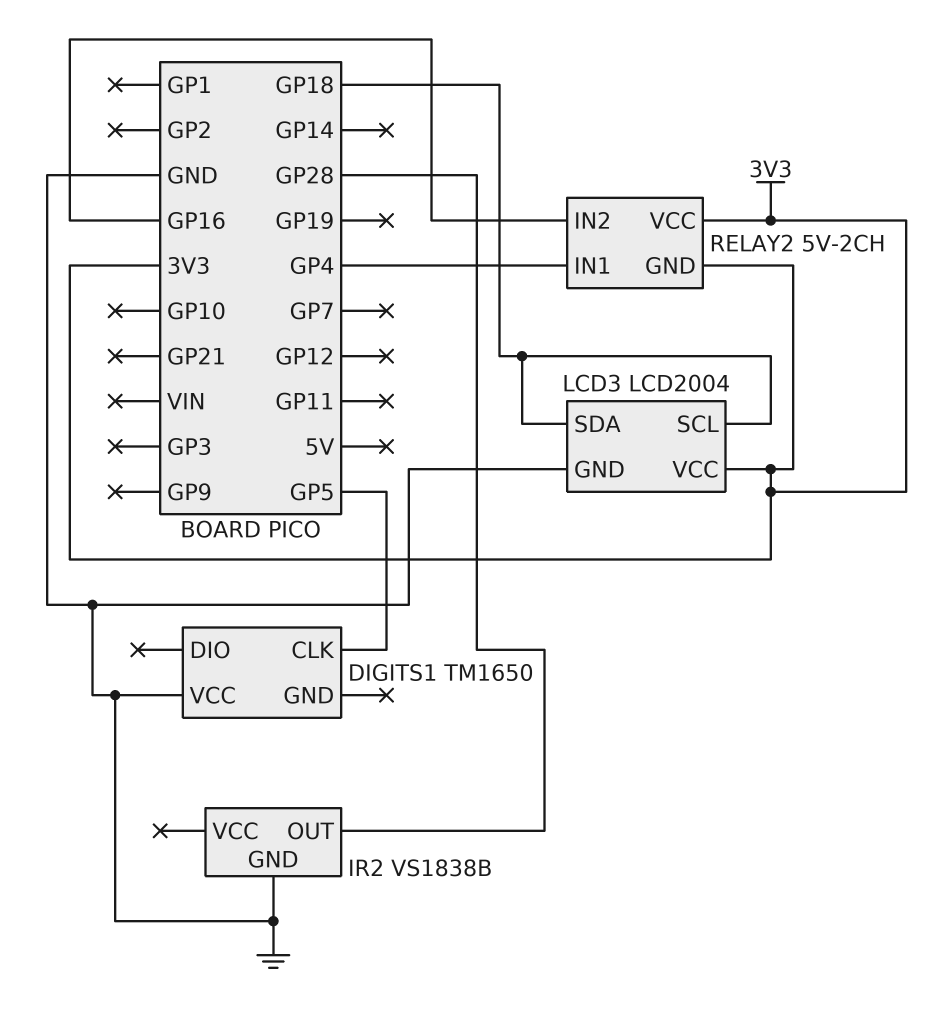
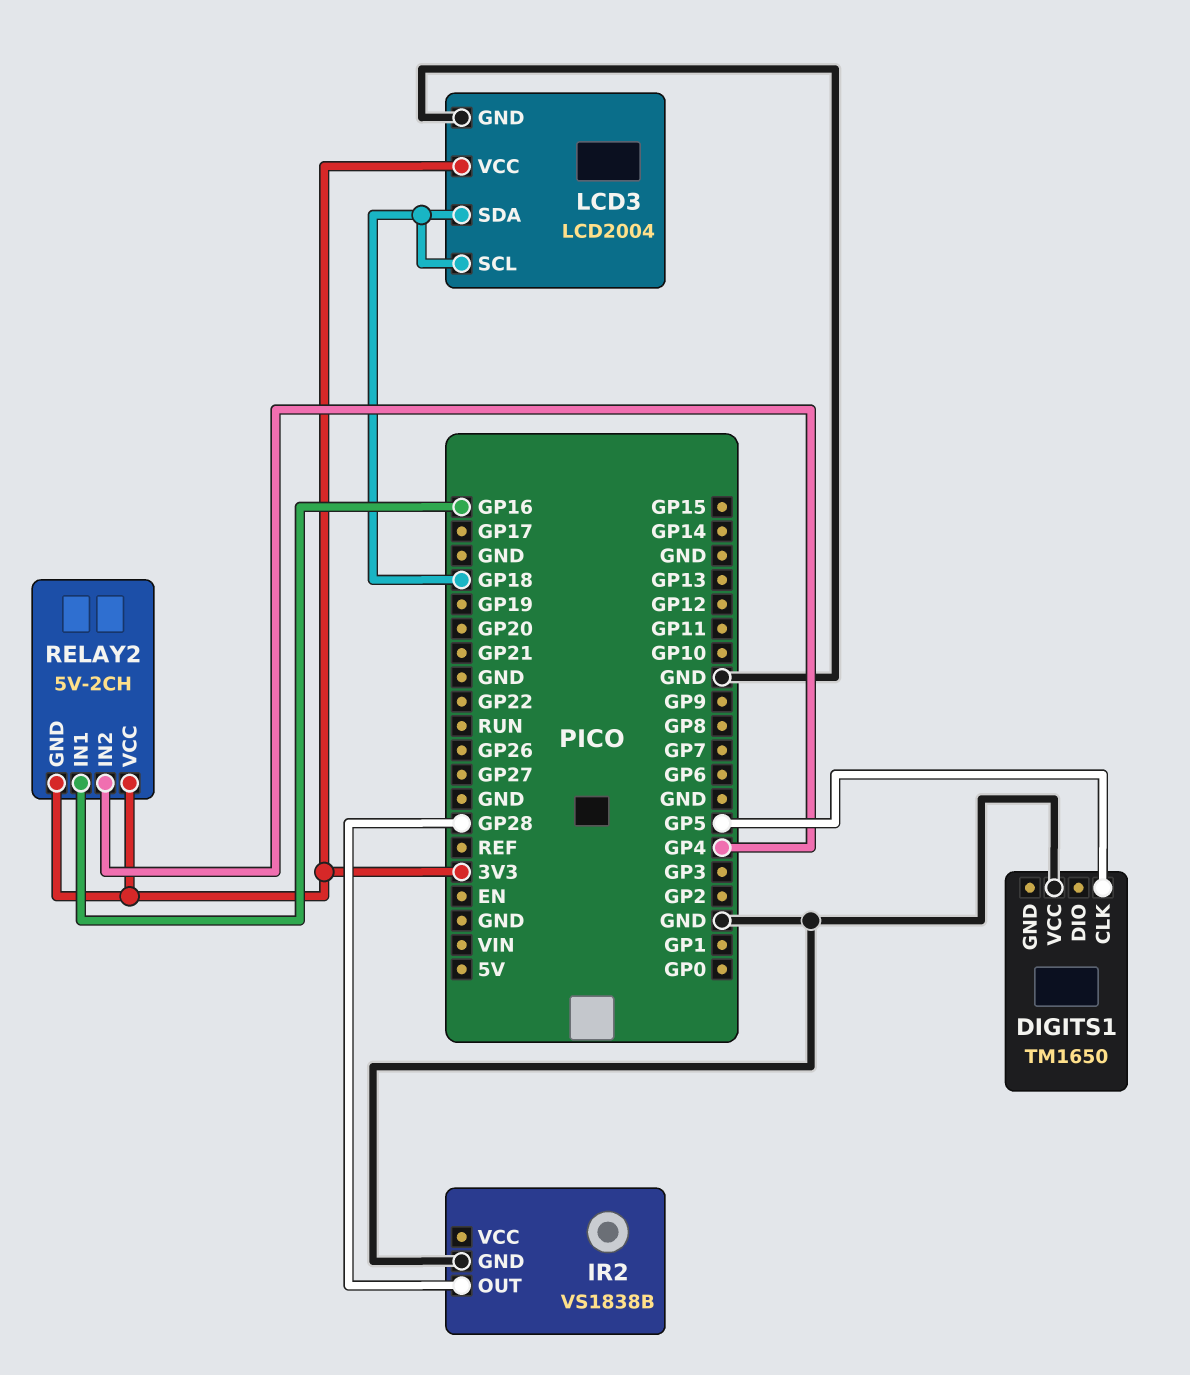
RELAY2 pin IN1: GP4 -> GP16
RELAY2 pin IN2: GP16 -> GP4

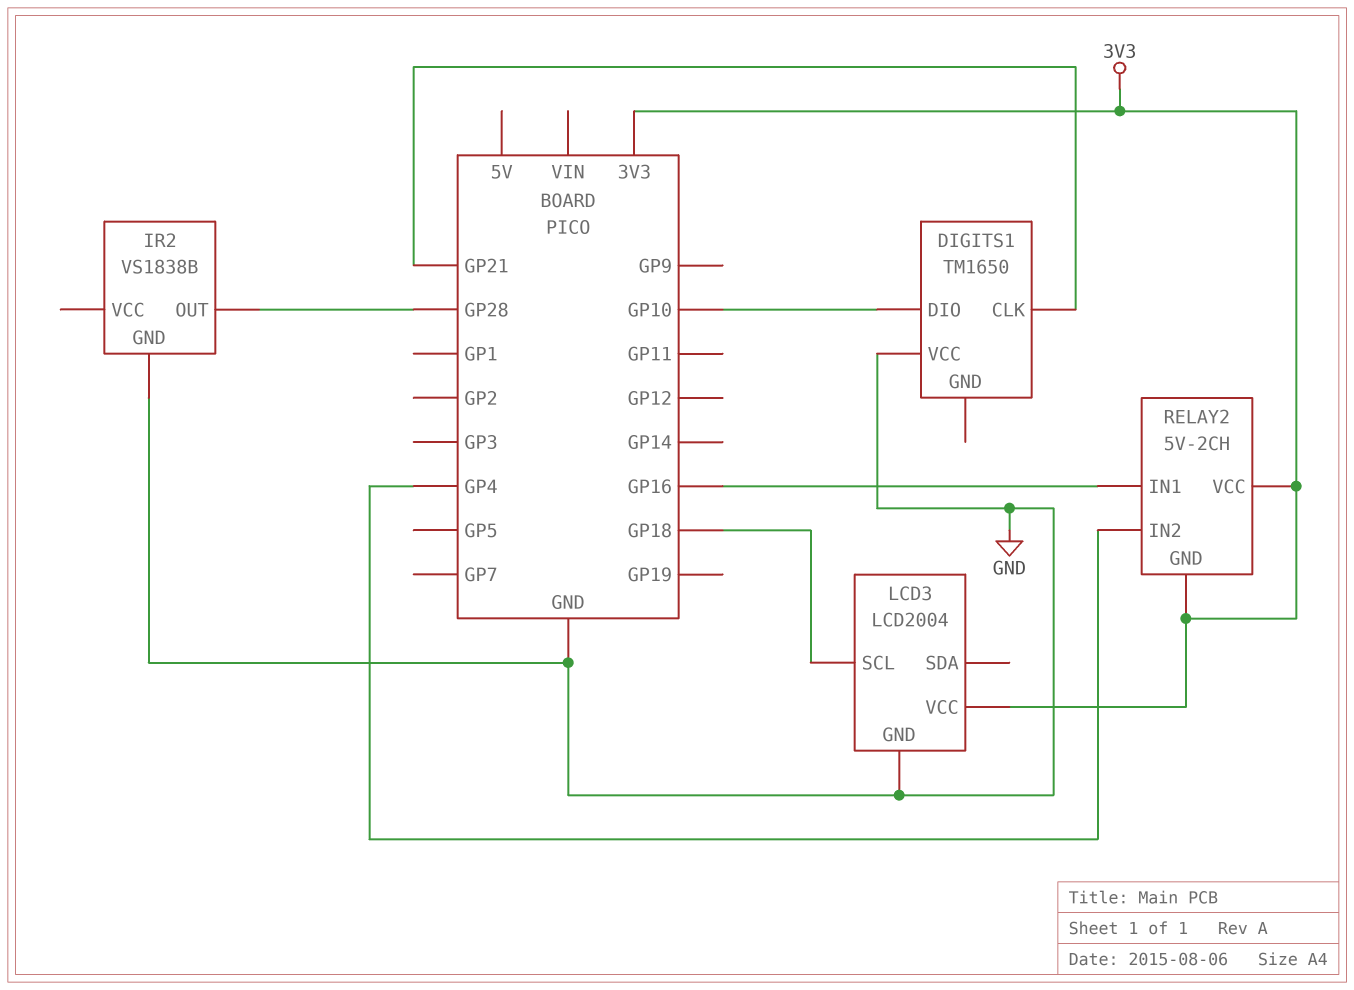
DIGITS1 pin CLK: GP5 -> GP21
DIGITS1 pin DIO: none -> GP10
LCD3 pin SDA: GP18 -> none

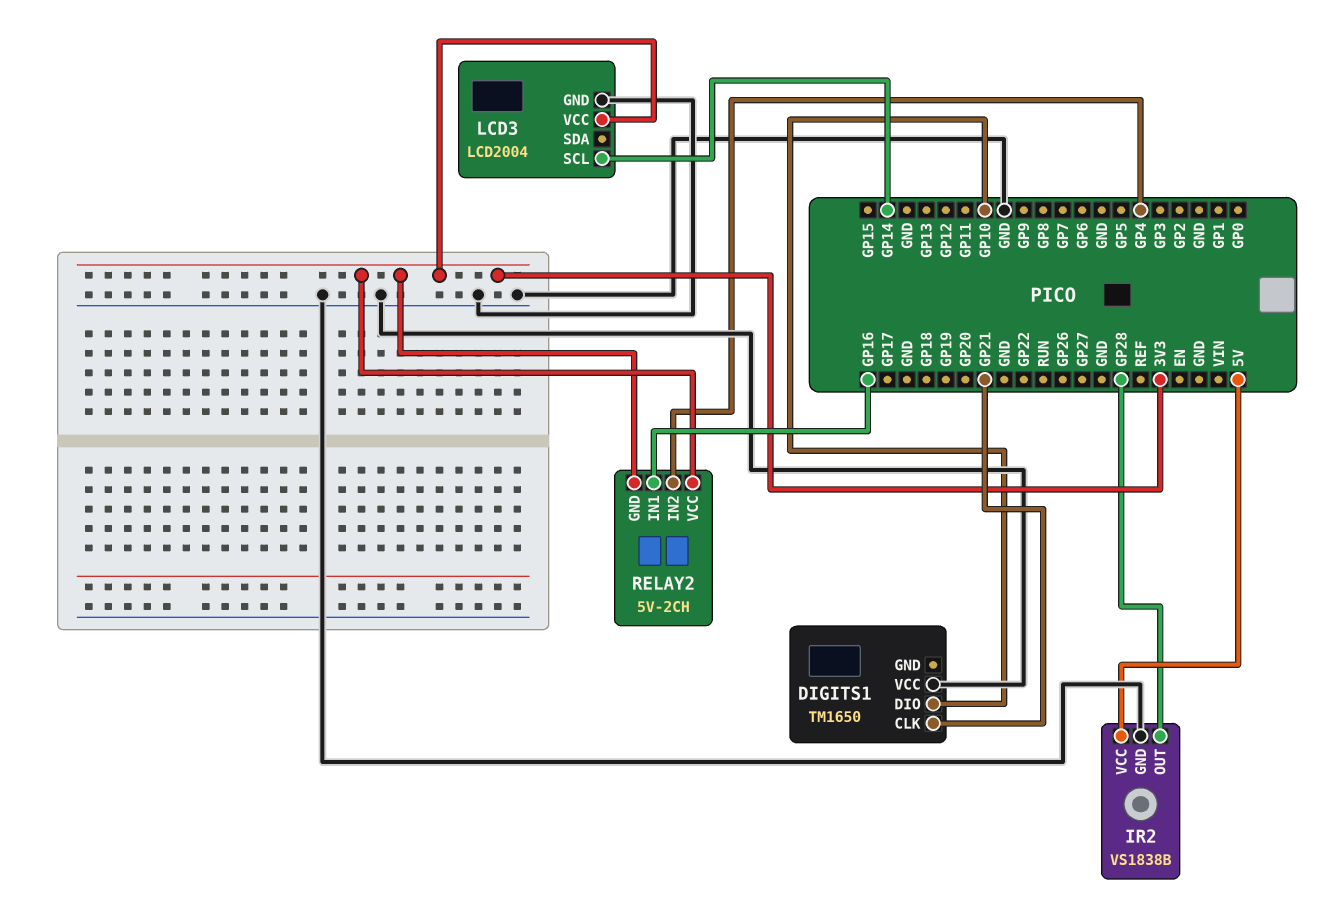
IR2 pin VCC: none -> 5V
LCD3 pin SCL: GP18 -> GP14

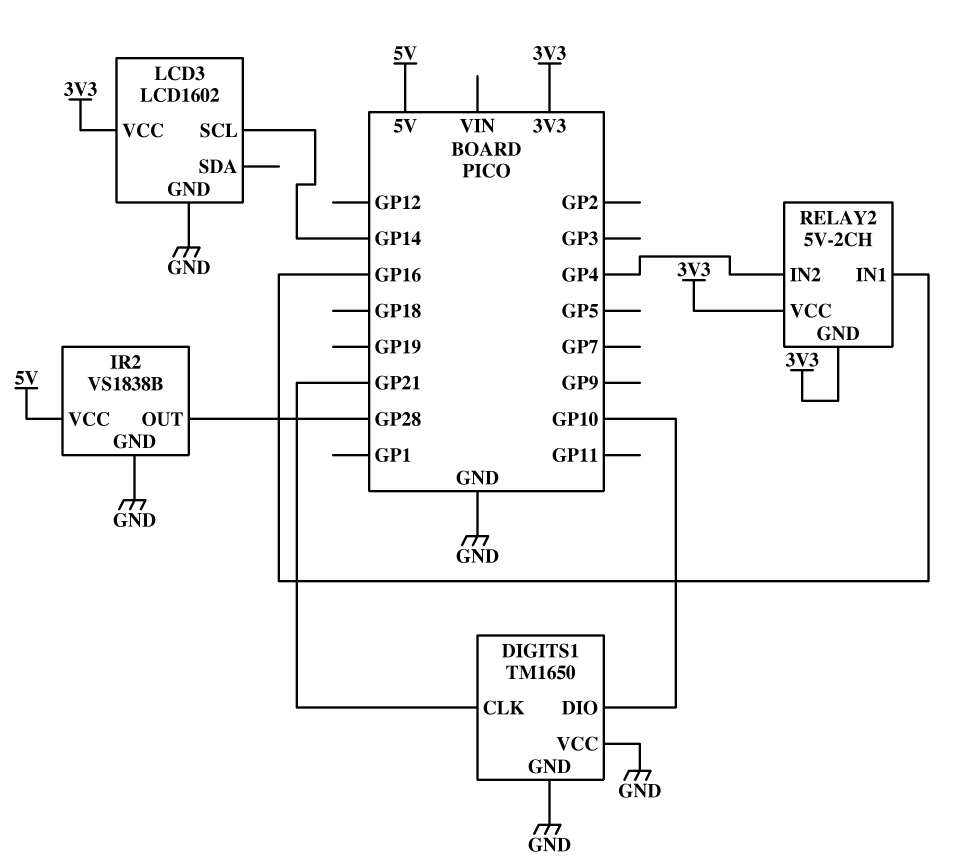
DIGITS1 pin GND: none -> GND
LCD3: LCD2004 -> LCD1602

